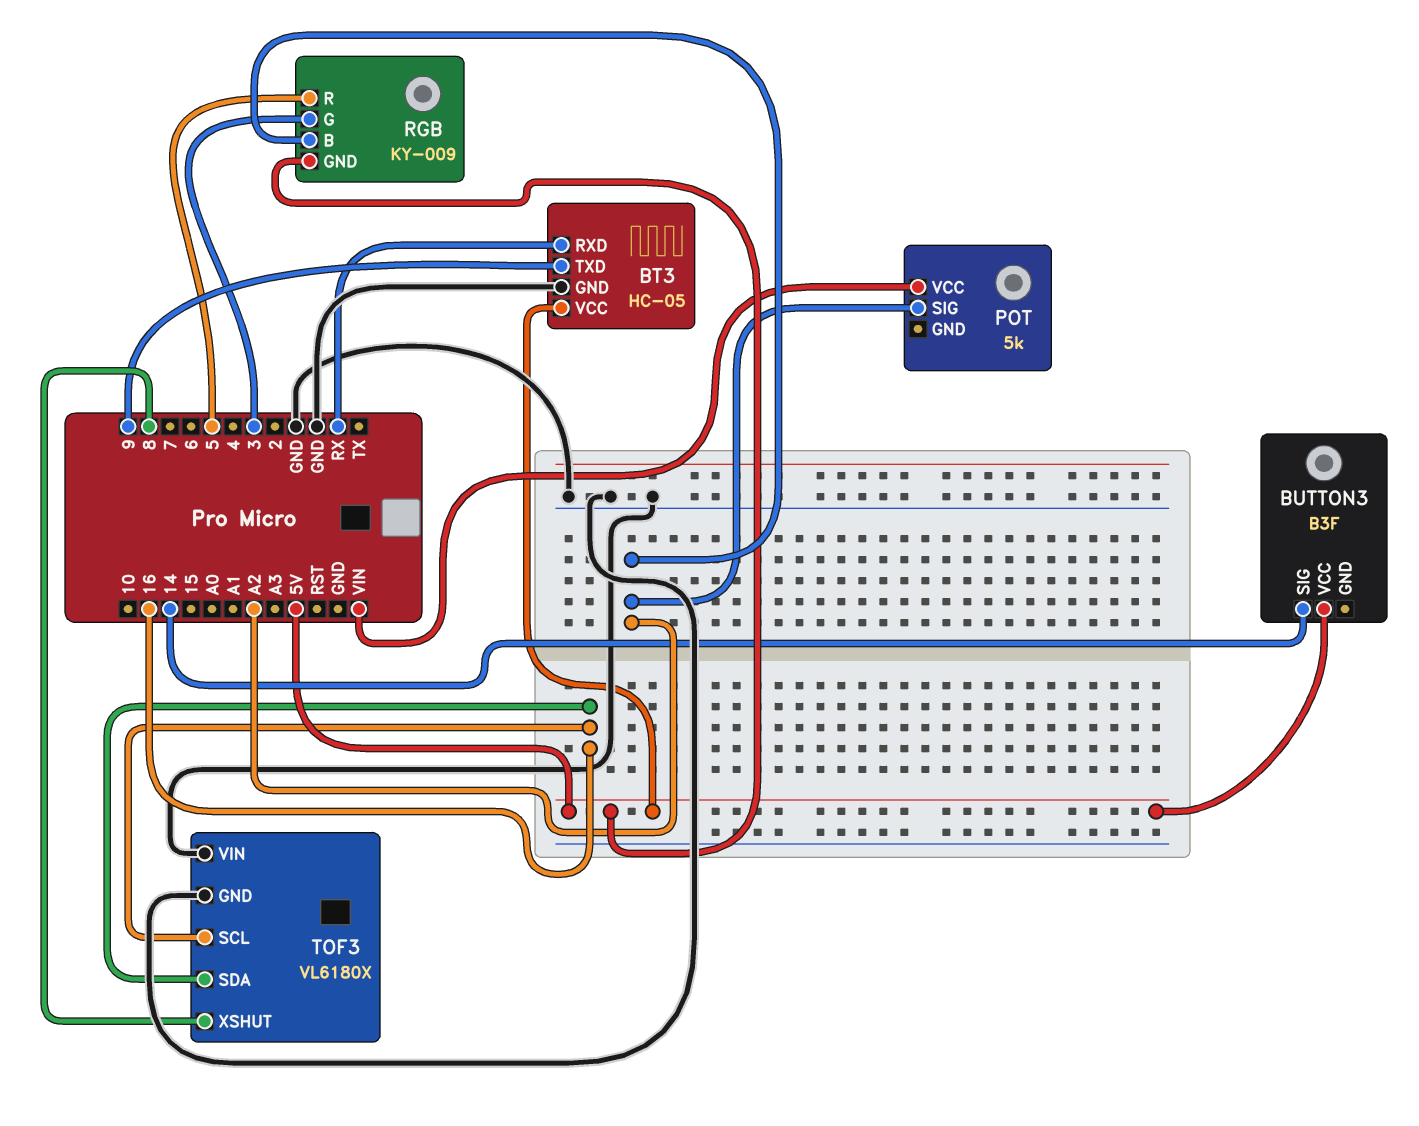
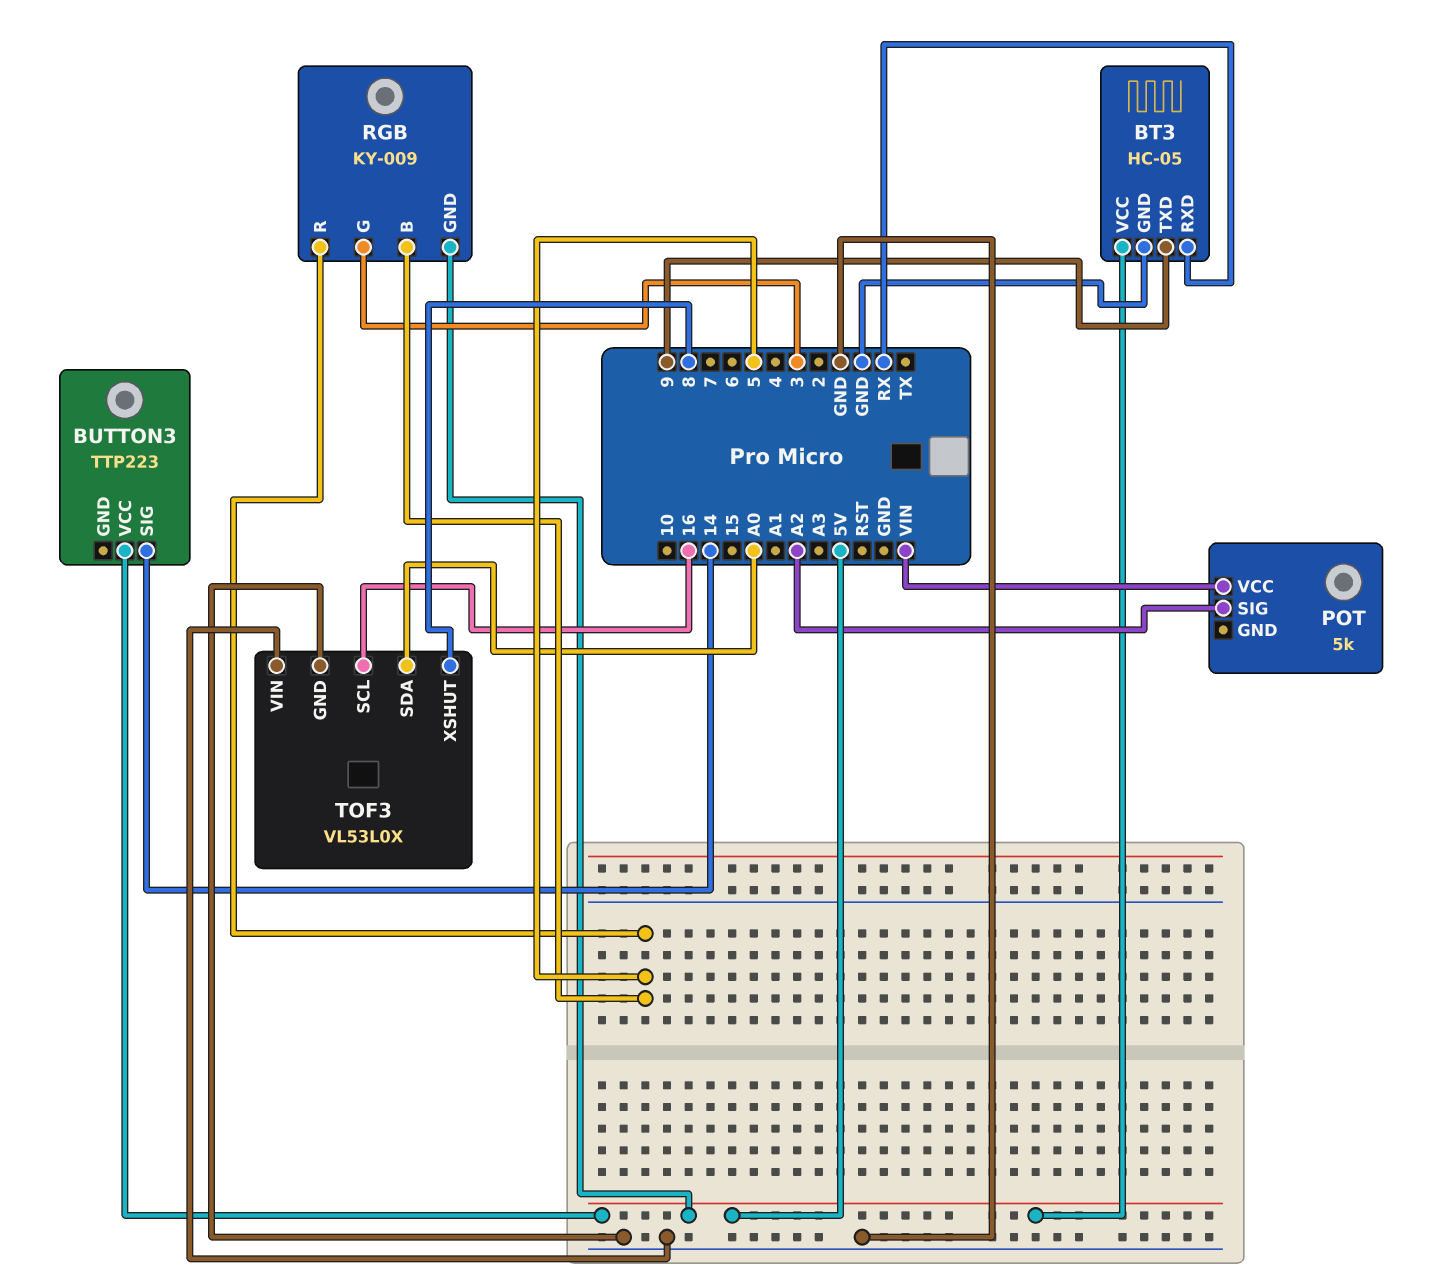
BUTTON3: B3F -> TTP223
RGB pin B: A2 -> 5
TOF3: VL6180X -> VL53L0X
TOF3 pin SDA: 16 -> A0

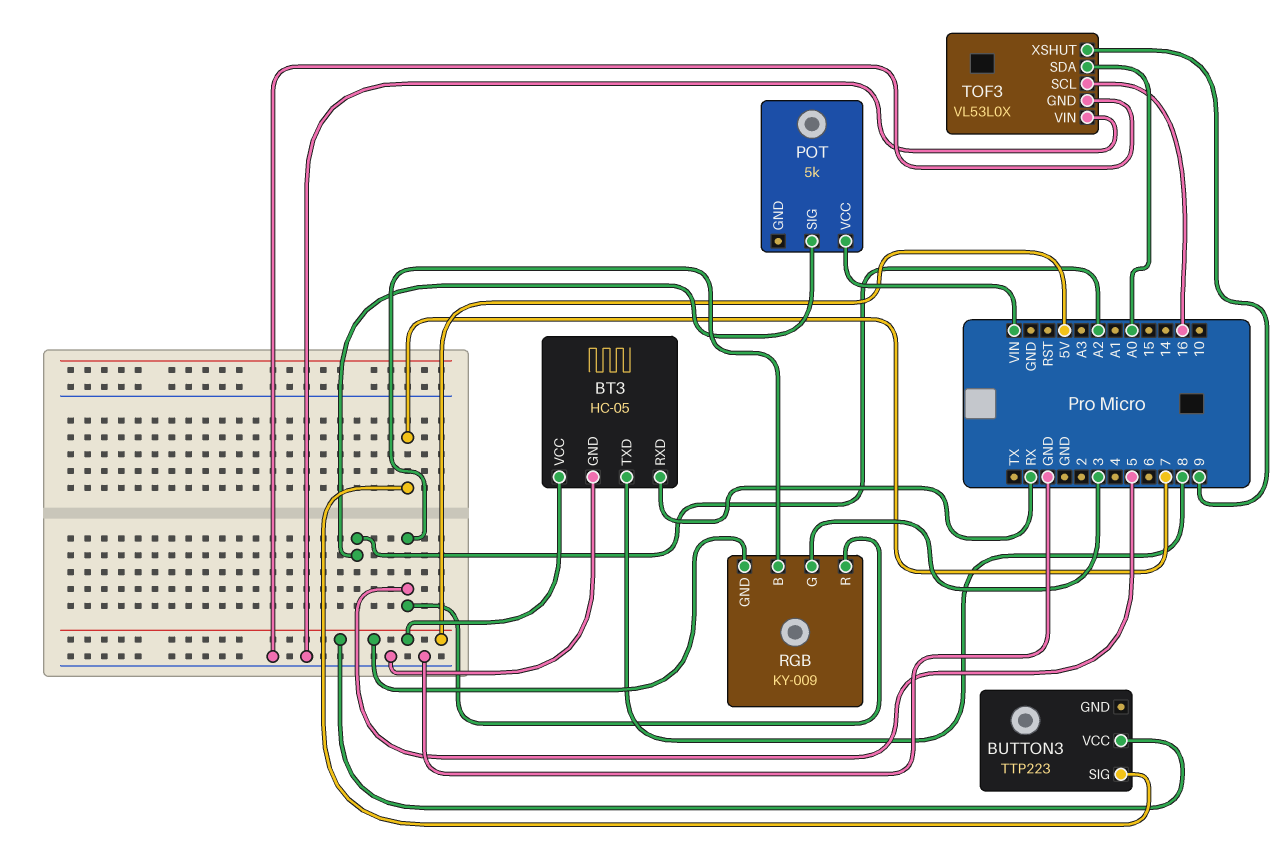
BT3 pin TXD: 9 -> 8
BUTTON3 pin SIG: 14 -> 7
TOF3 pin XSHUT: 8 -> 9

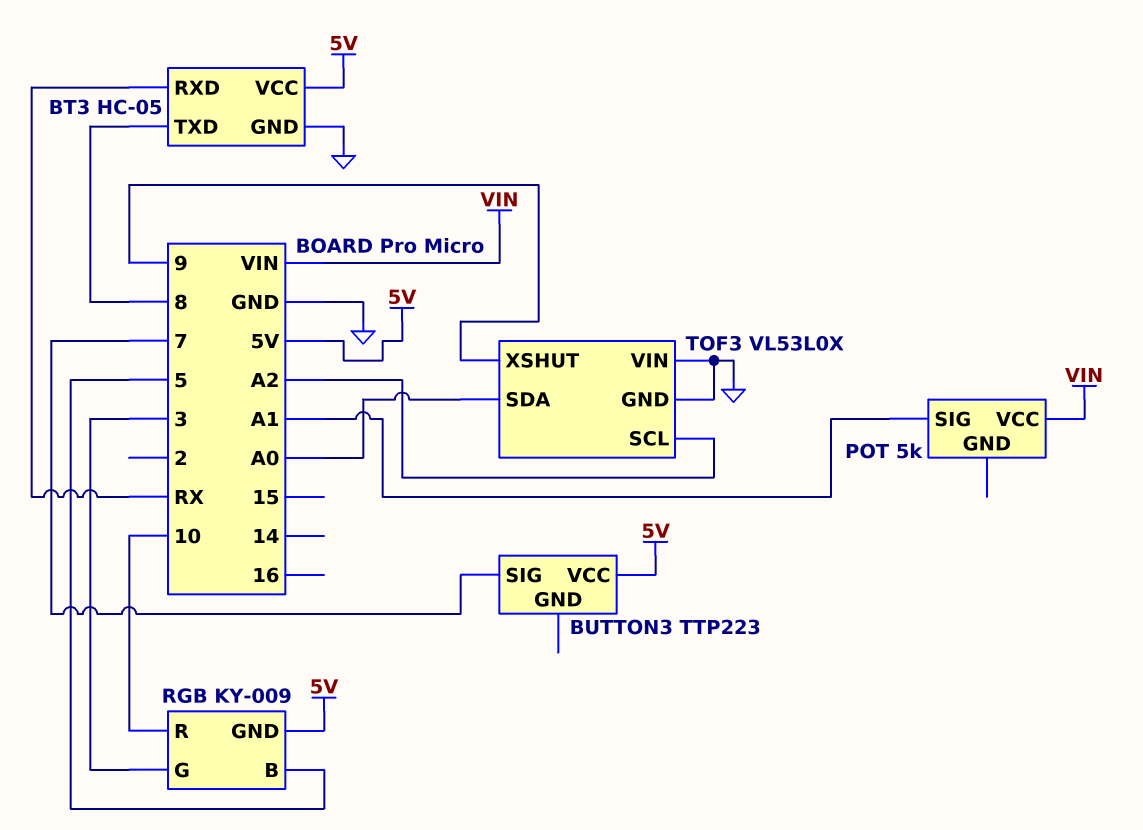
POT pin SIG: A2 -> A1
RGB pin R: 5 -> 10
TOF3 pin SCL: 16 -> A2

